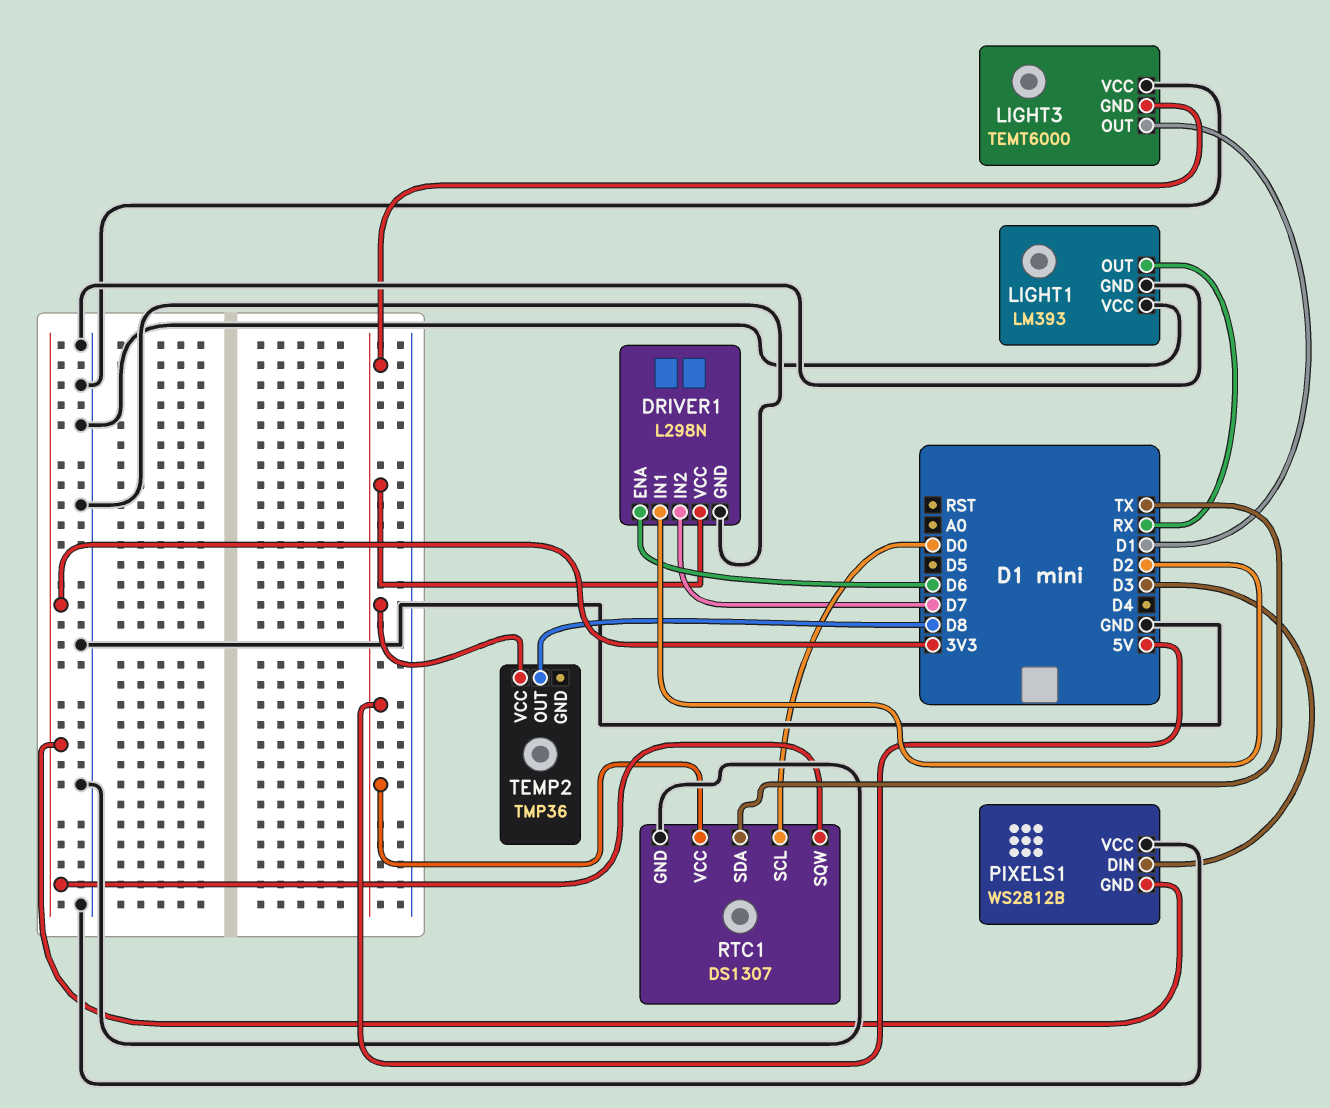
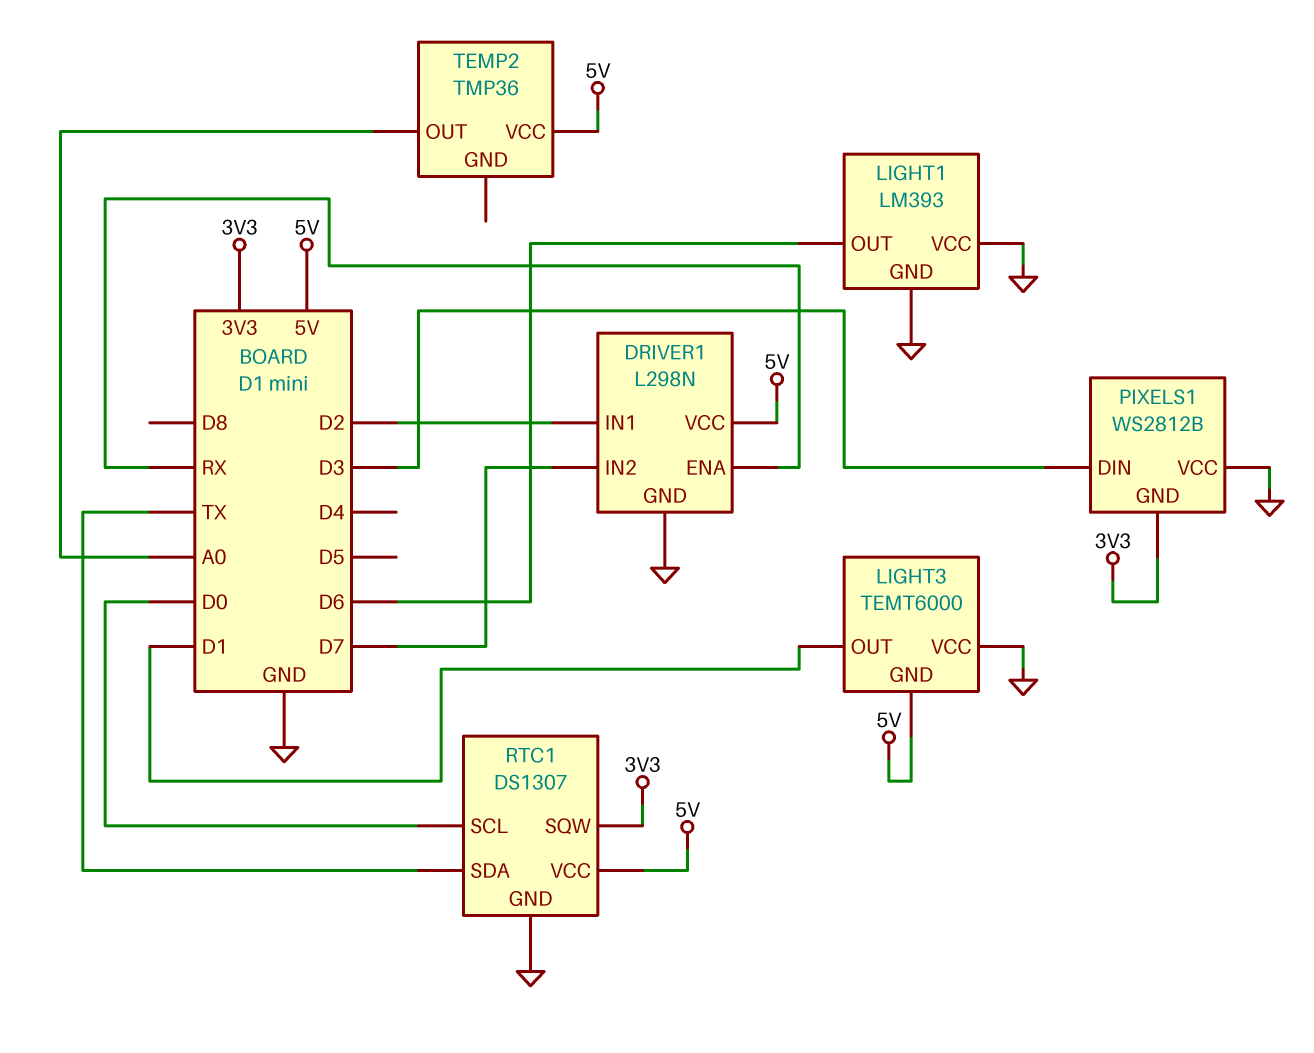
DRIVER1 pin ENA: D6 -> RX
LIGHT1 pin OUT: RX -> D6
TEMP2 pin OUT: D8 -> A0

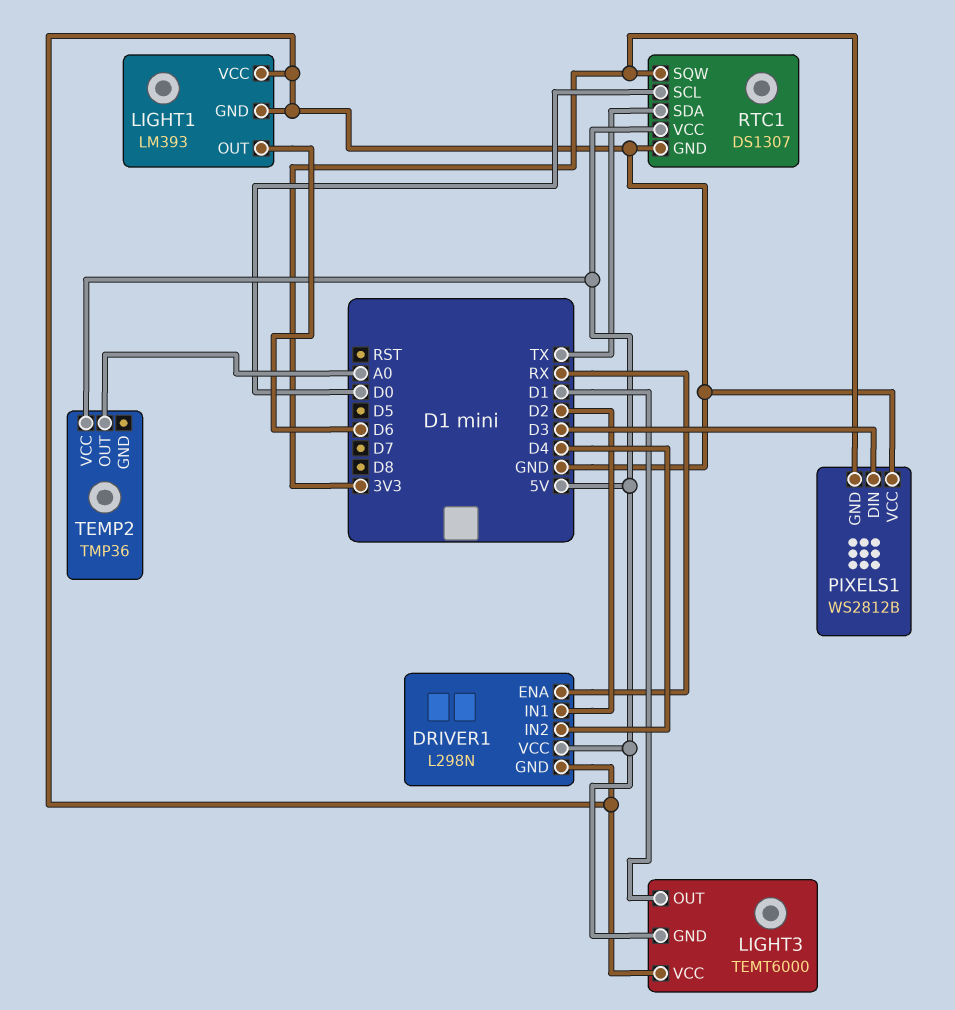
DRIVER1 pin IN2: D7 -> D4

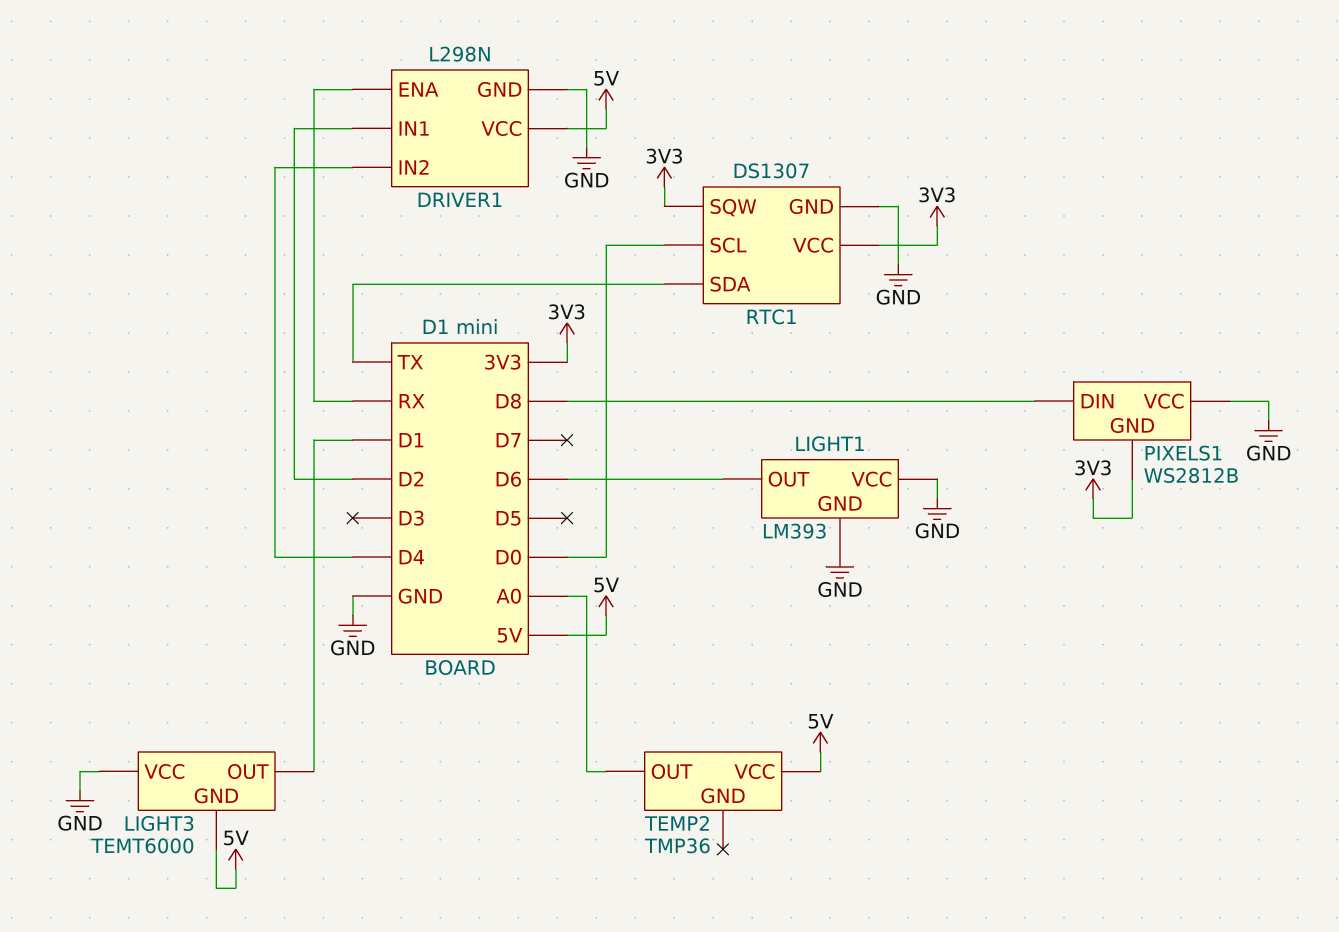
PIXELS1 pin DIN: D3 -> D8
RTC1 pin VCC: 5V -> 3V3

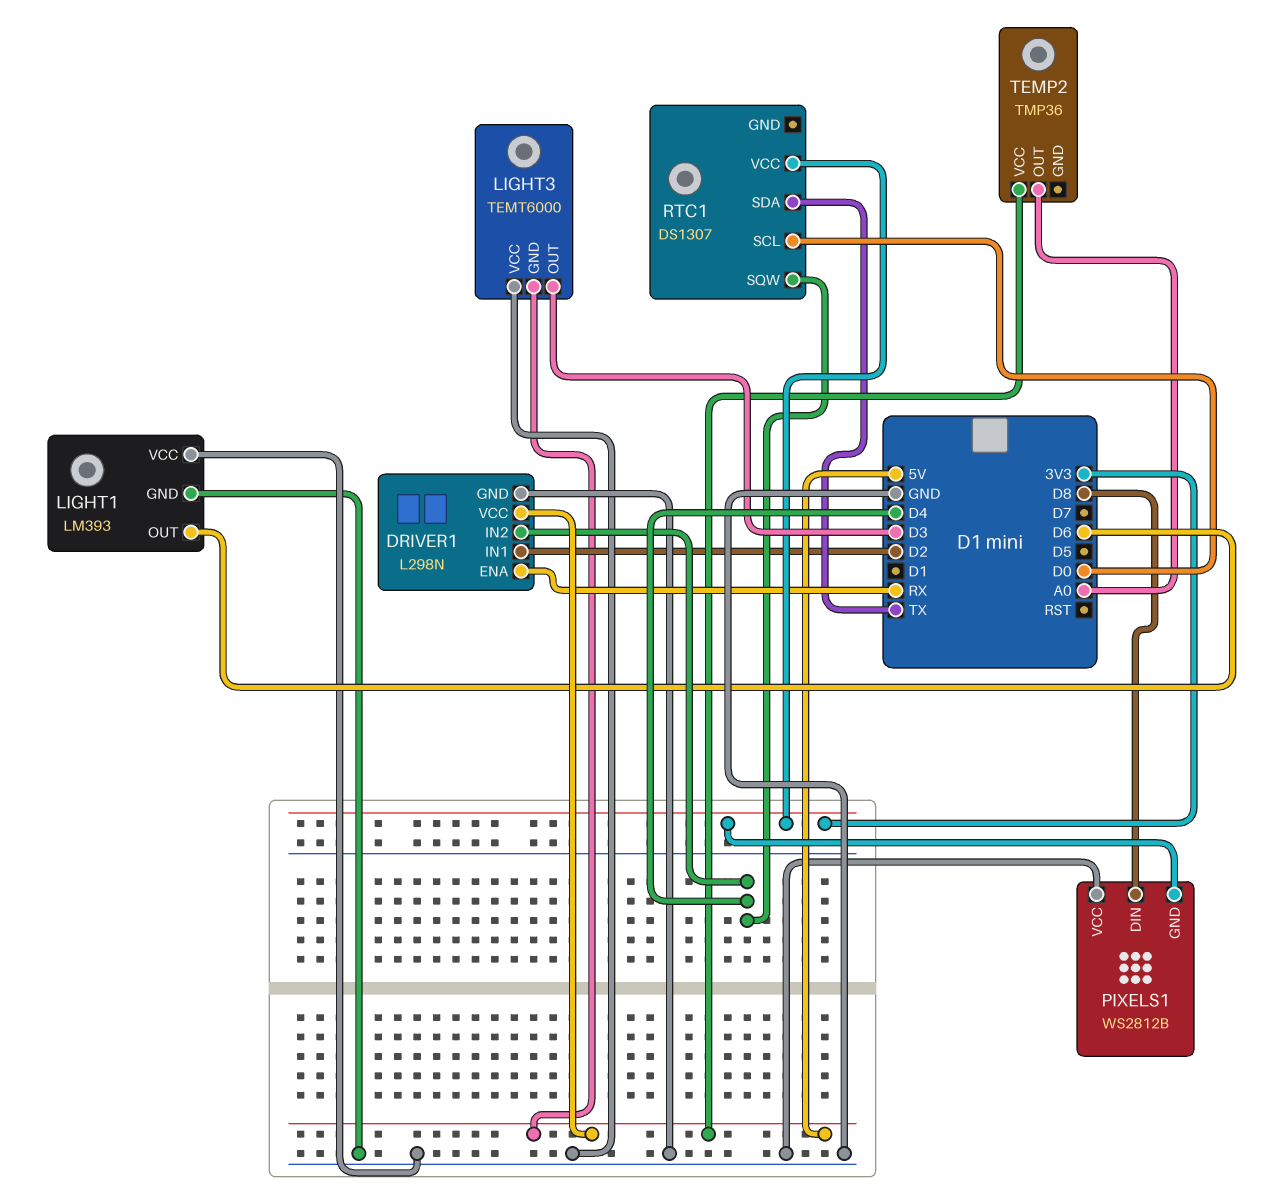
LIGHT3 pin OUT: D1 -> D3
RTC1 pin GND: GND -> none
RTC1 pin SQW: 3V3 -> D4

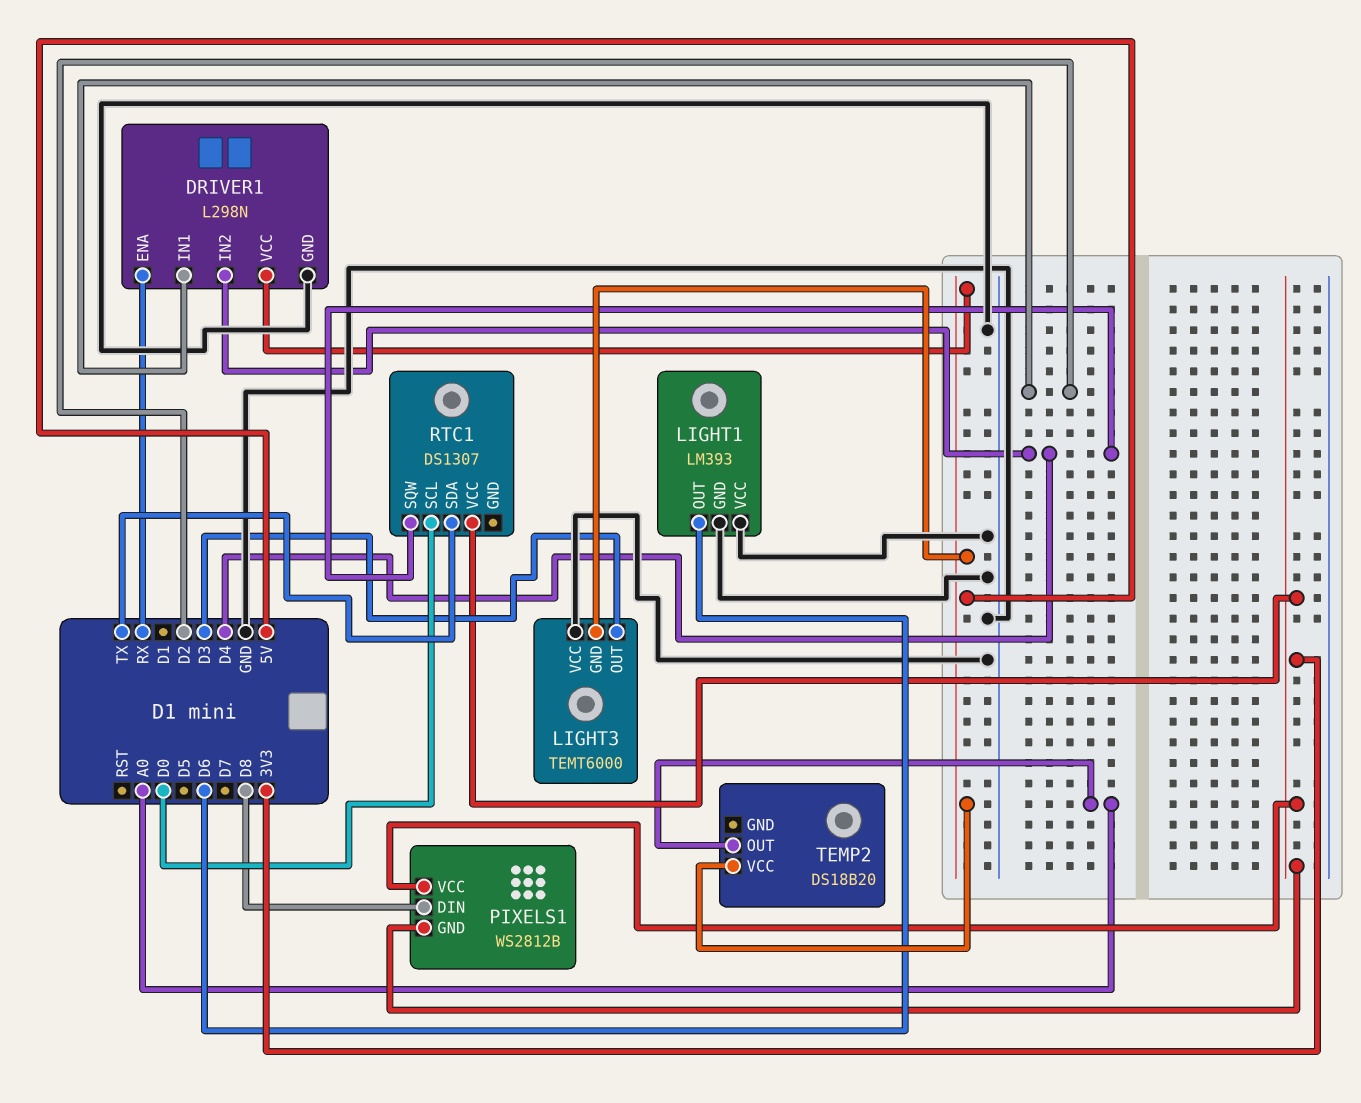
PIXELS1 pin VCC: GND -> 3V3
TEMP2: TMP36 -> DS18B20

